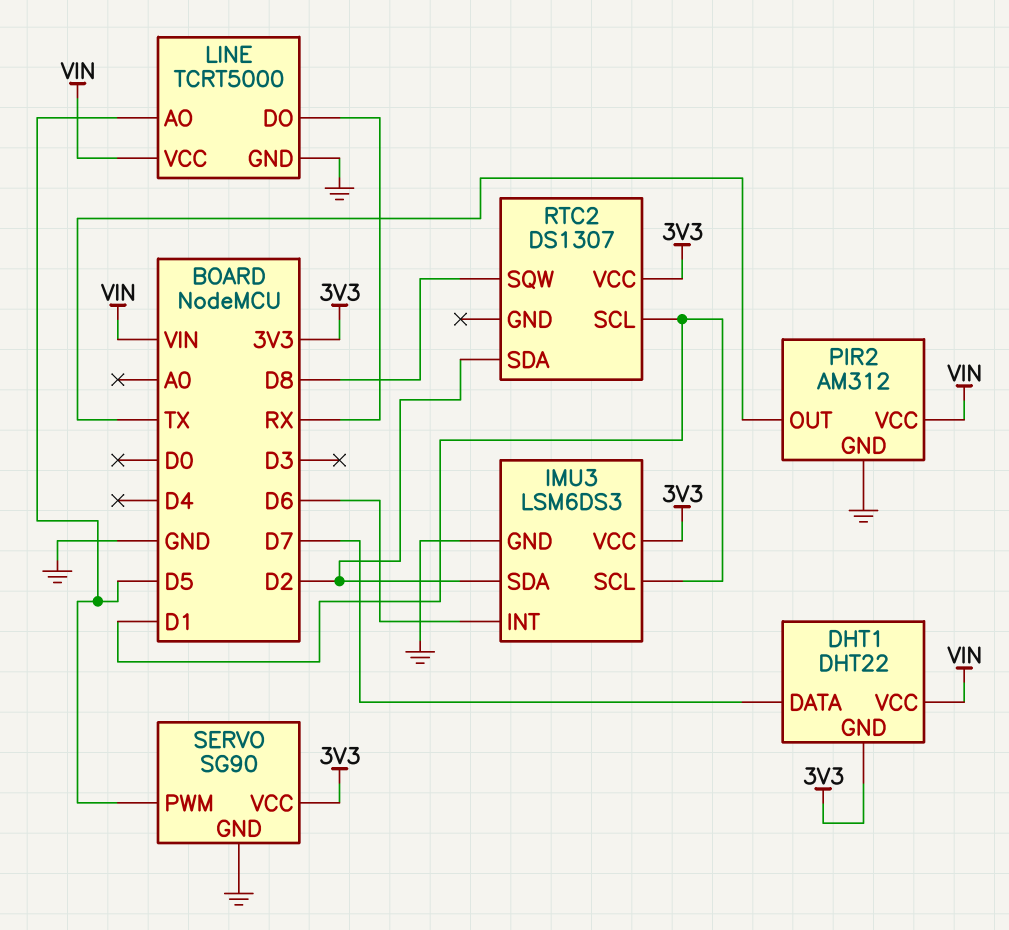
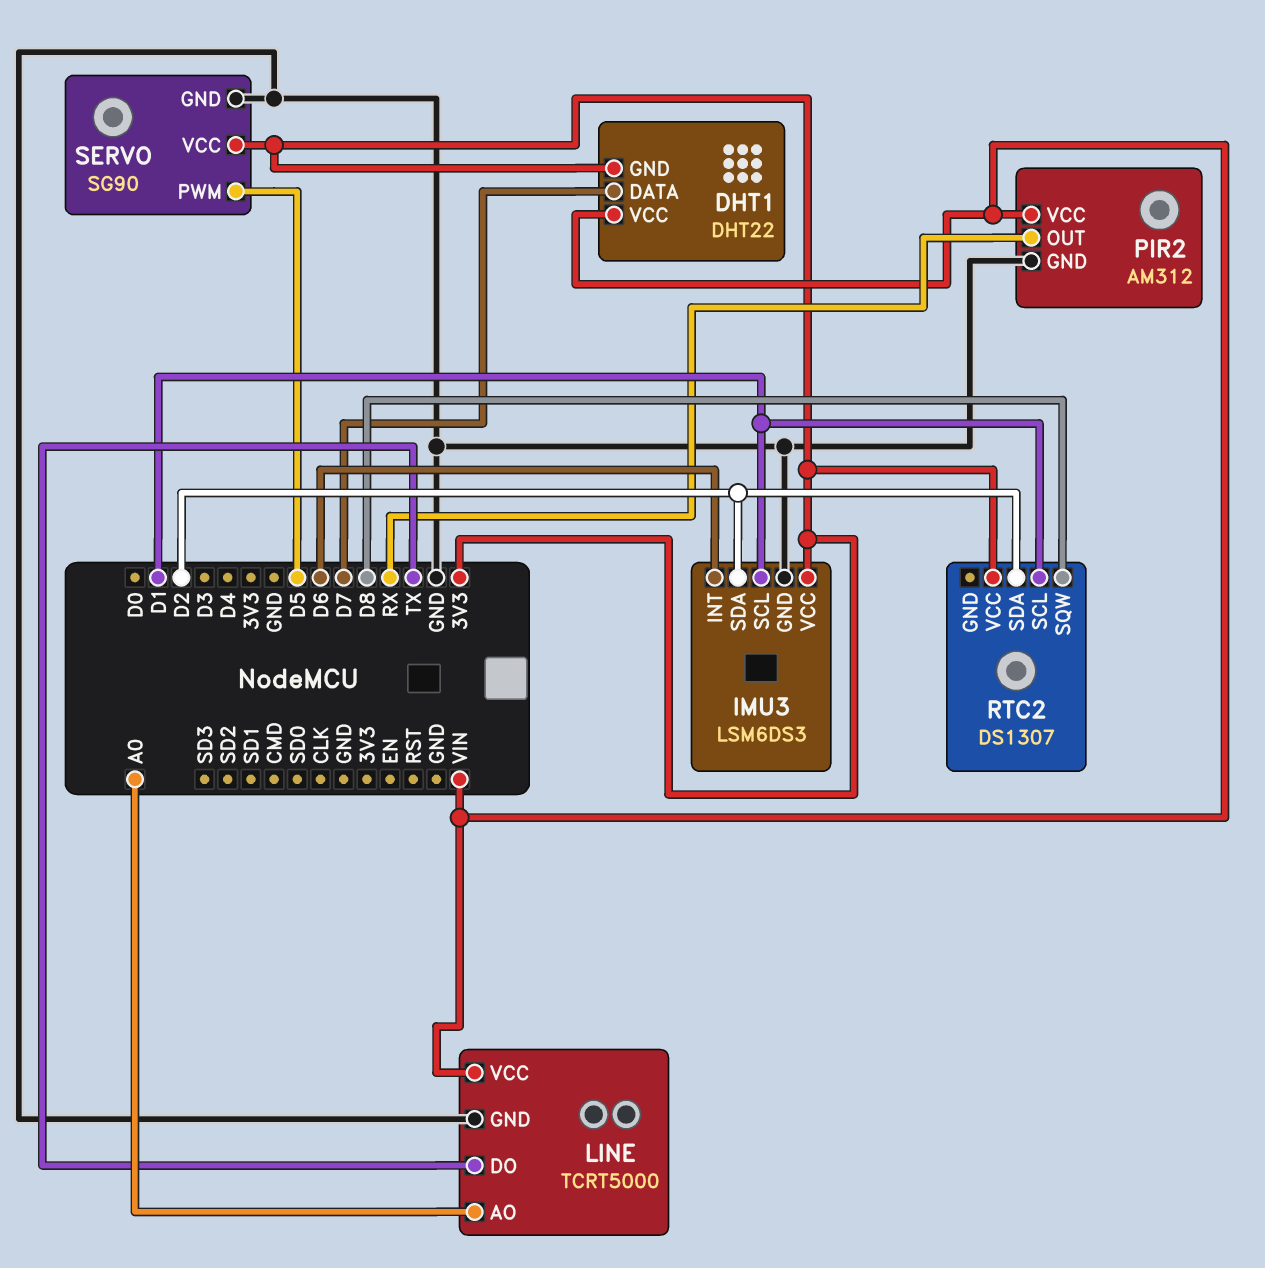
LINE pin AO: D5 -> A0
LINE pin DO: RX -> TX
PIR2 pin OUT: TX -> RX

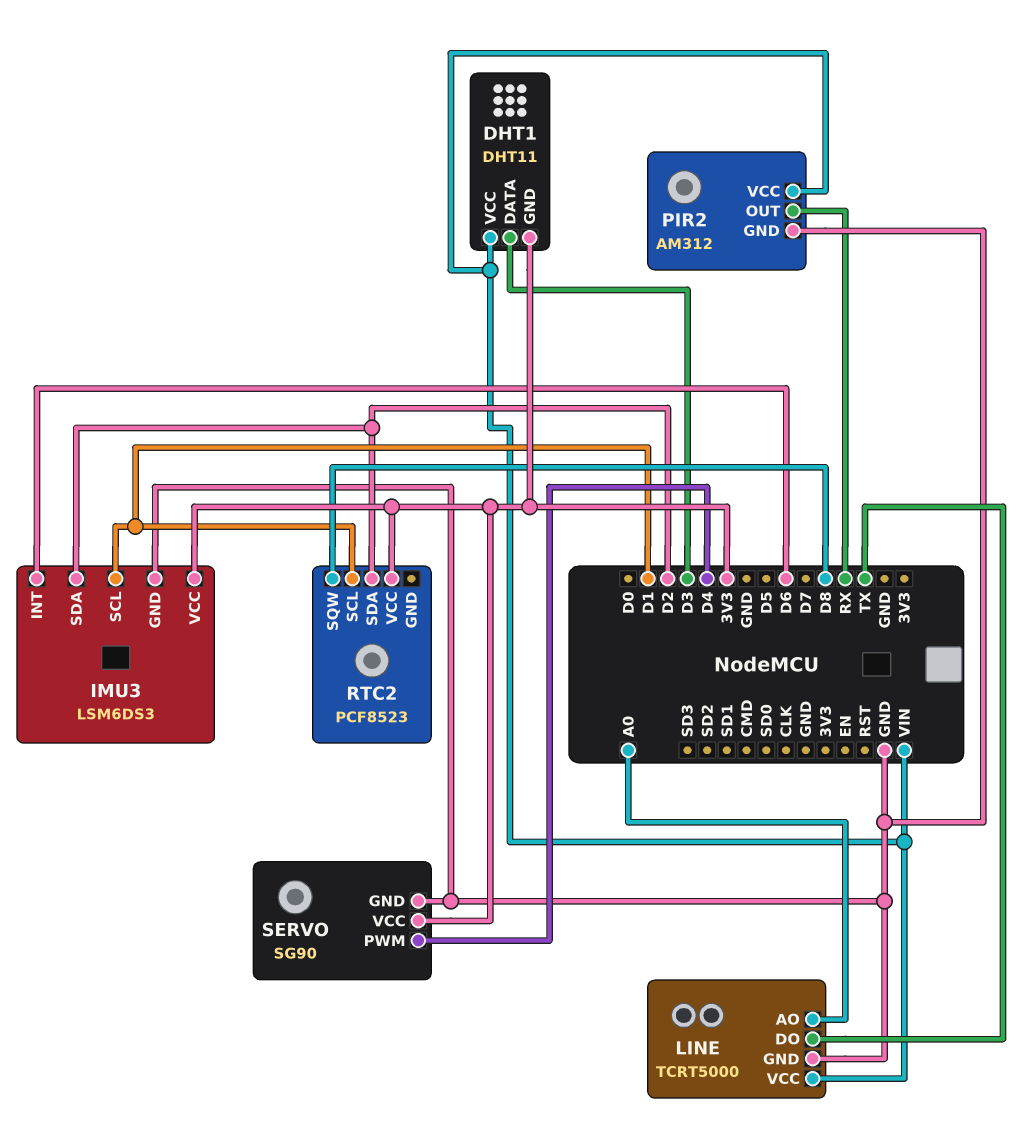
DHT1: DHT22 -> DHT11
DHT1 pin DATA: D7 -> D3
RTC2: DS1307 -> PCF8523
SERVO pin PWM: D5 -> D4

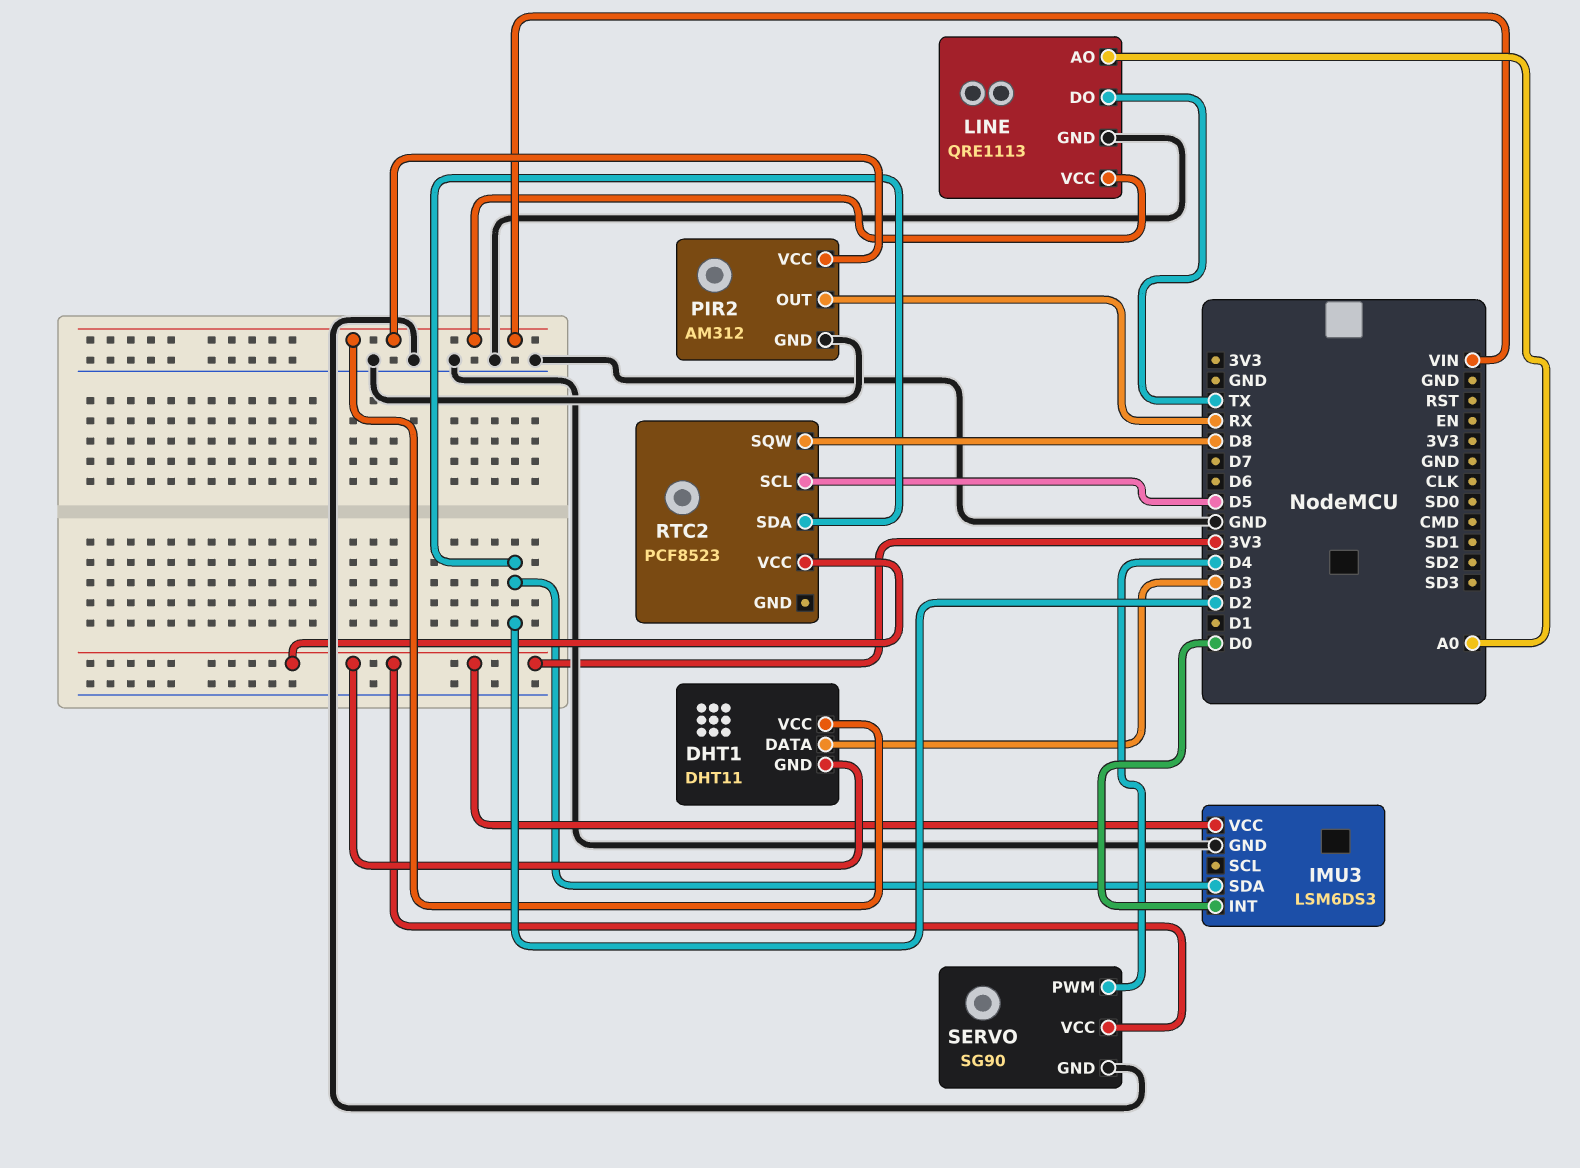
IMU3 pin INT: D6 -> D0
IMU3 pin SCL: D1 -> none
LINE: TCRT5000 -> QRE1113
RTC2 pin SCL: D1 -> D5

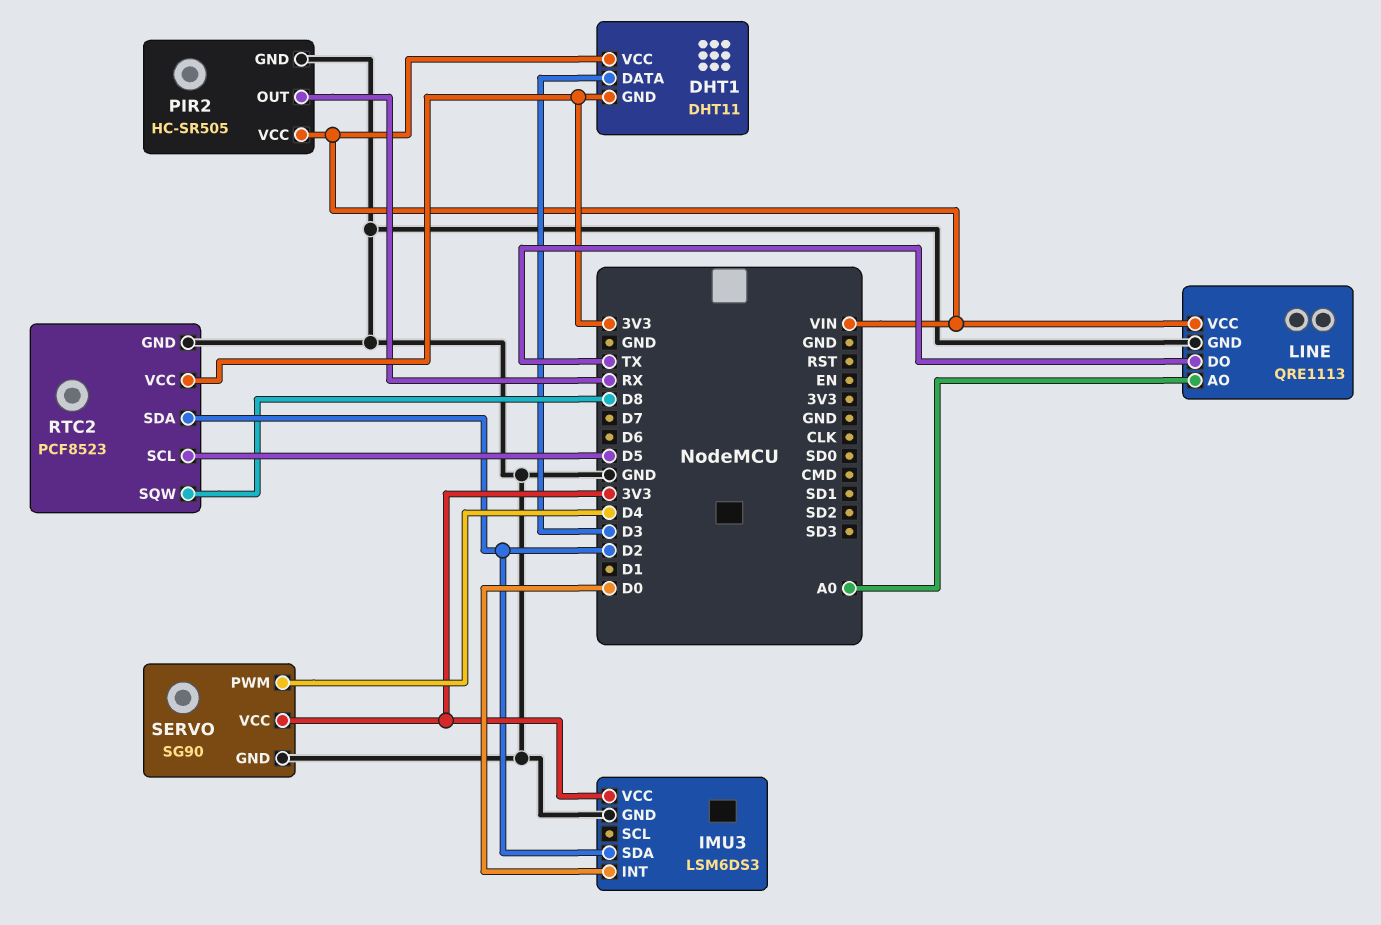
PIR2: AM312 -> HC-SR505
RTC2 pin GND: none -> GND

